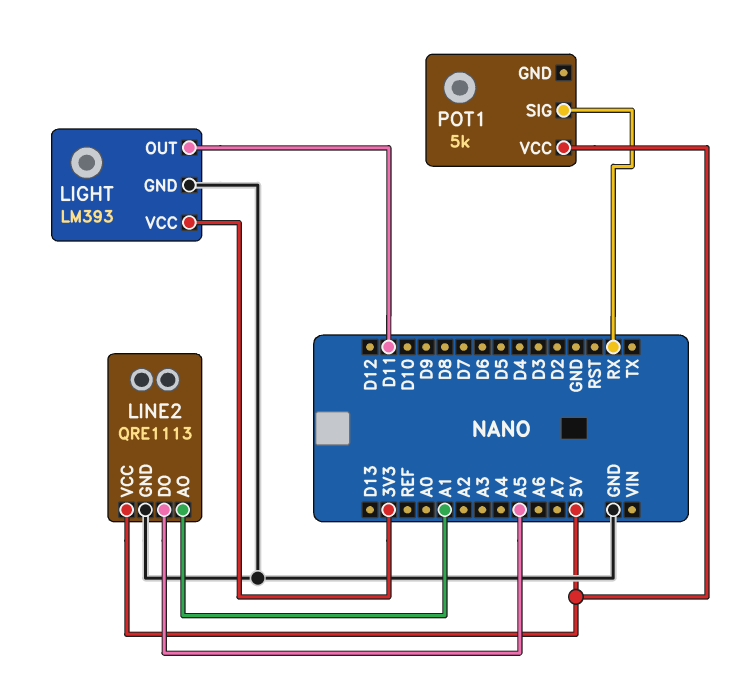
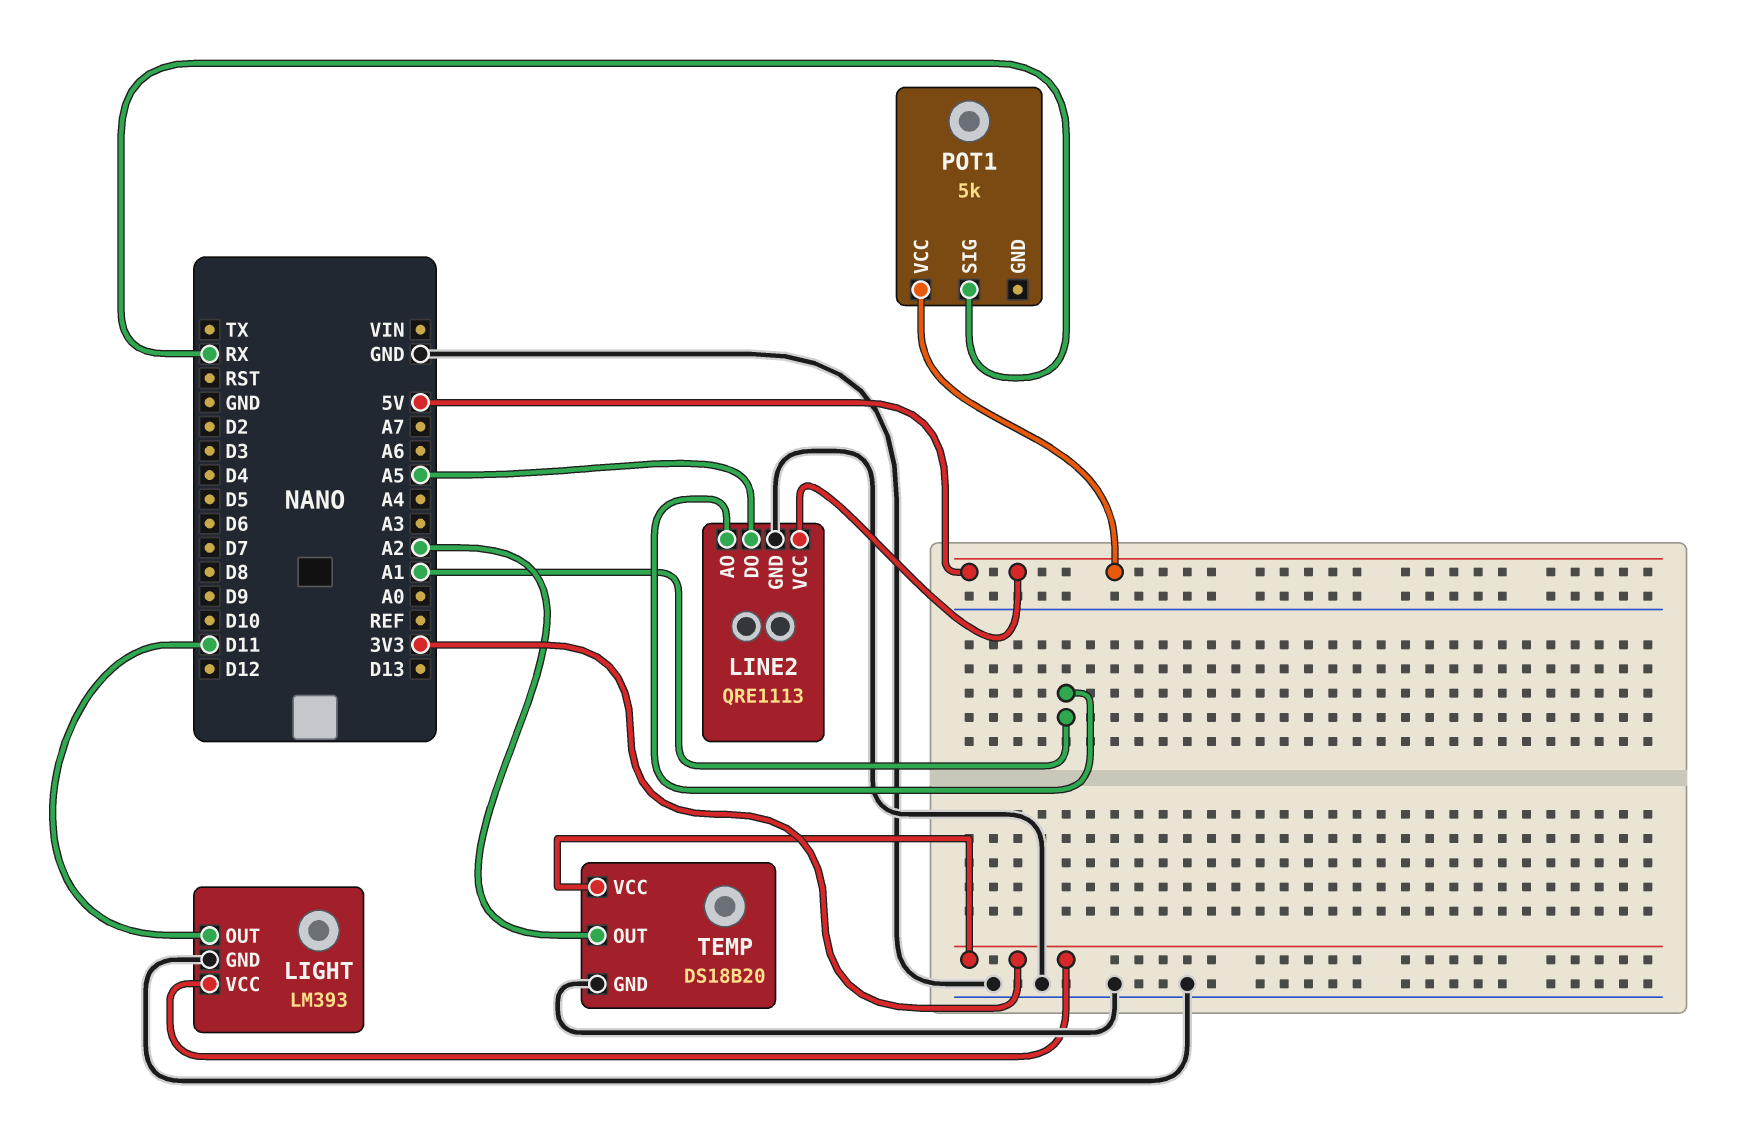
TEMP: none -> DS18B20
TEMP pin GND: none -> GND
TEMP pin OUT: none -> A2
TEMP pin VCC: none -> 3V3

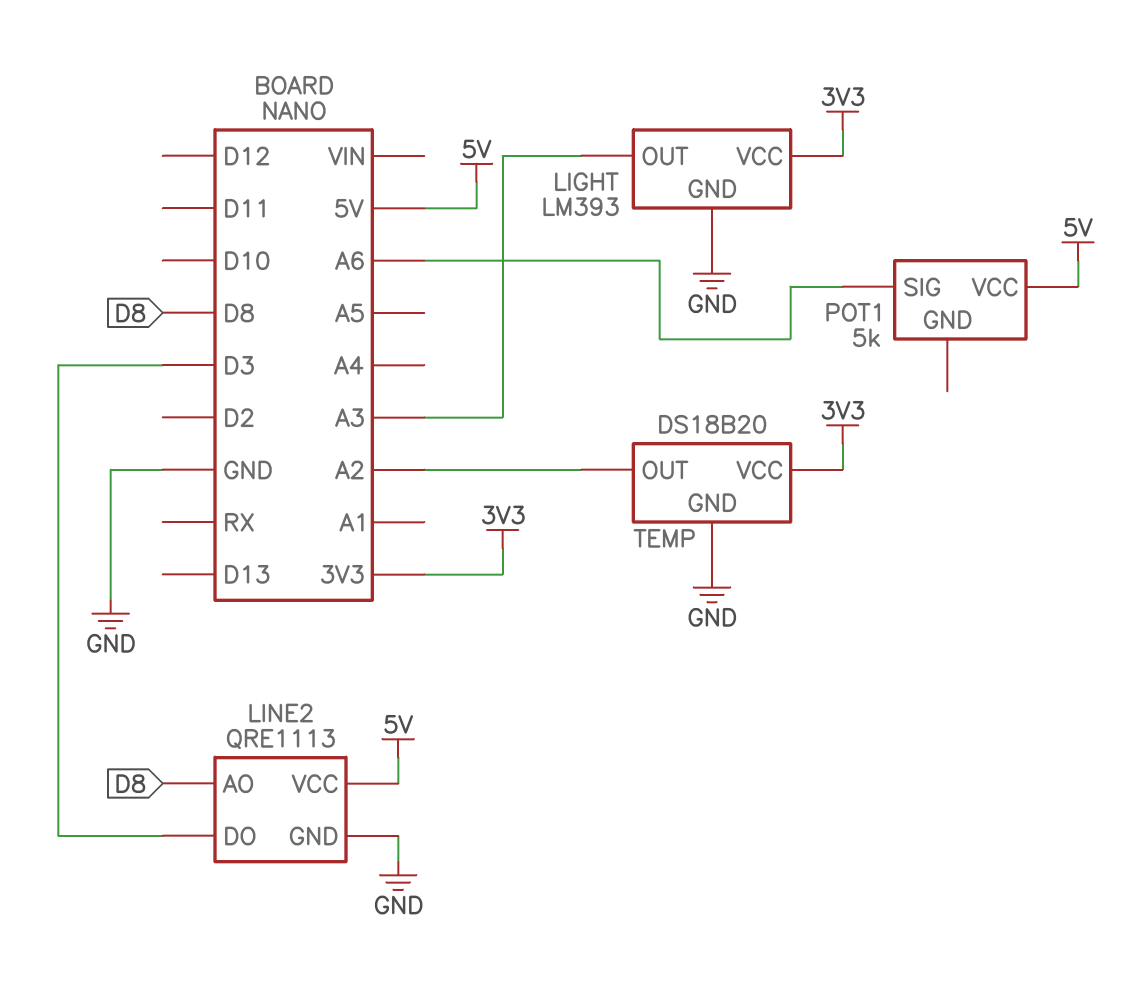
LIGHT pin OUT: D11 -> A3
LINE2 pin AO: A1 -> D8
LINE2 pin DO: A5 -> D3
POT1 pin SIG: RX -> A6

